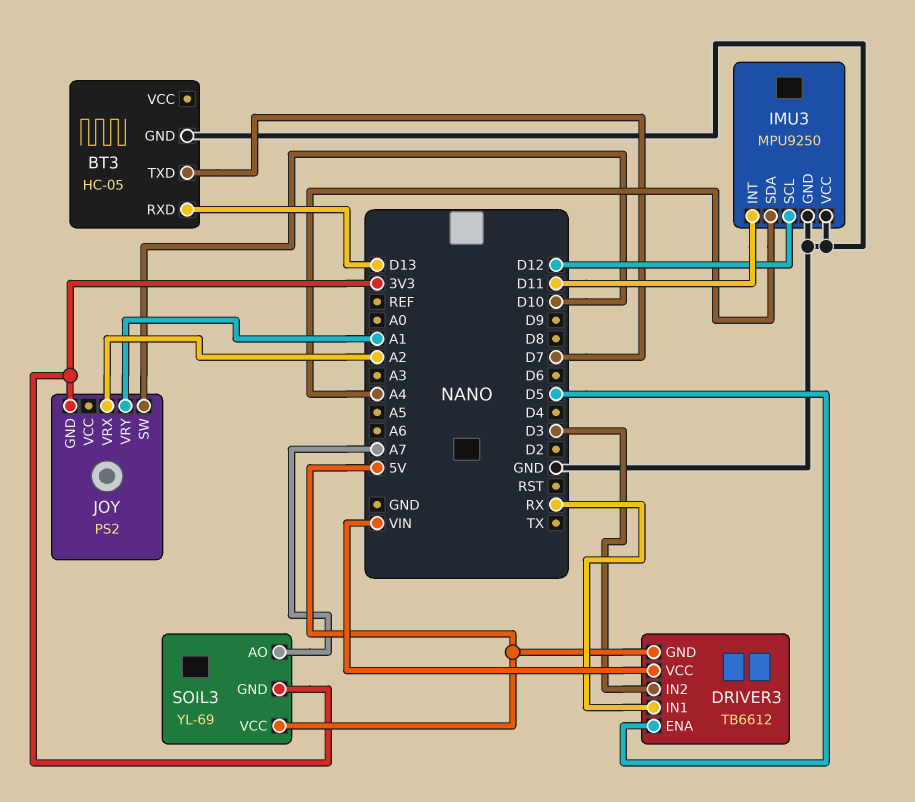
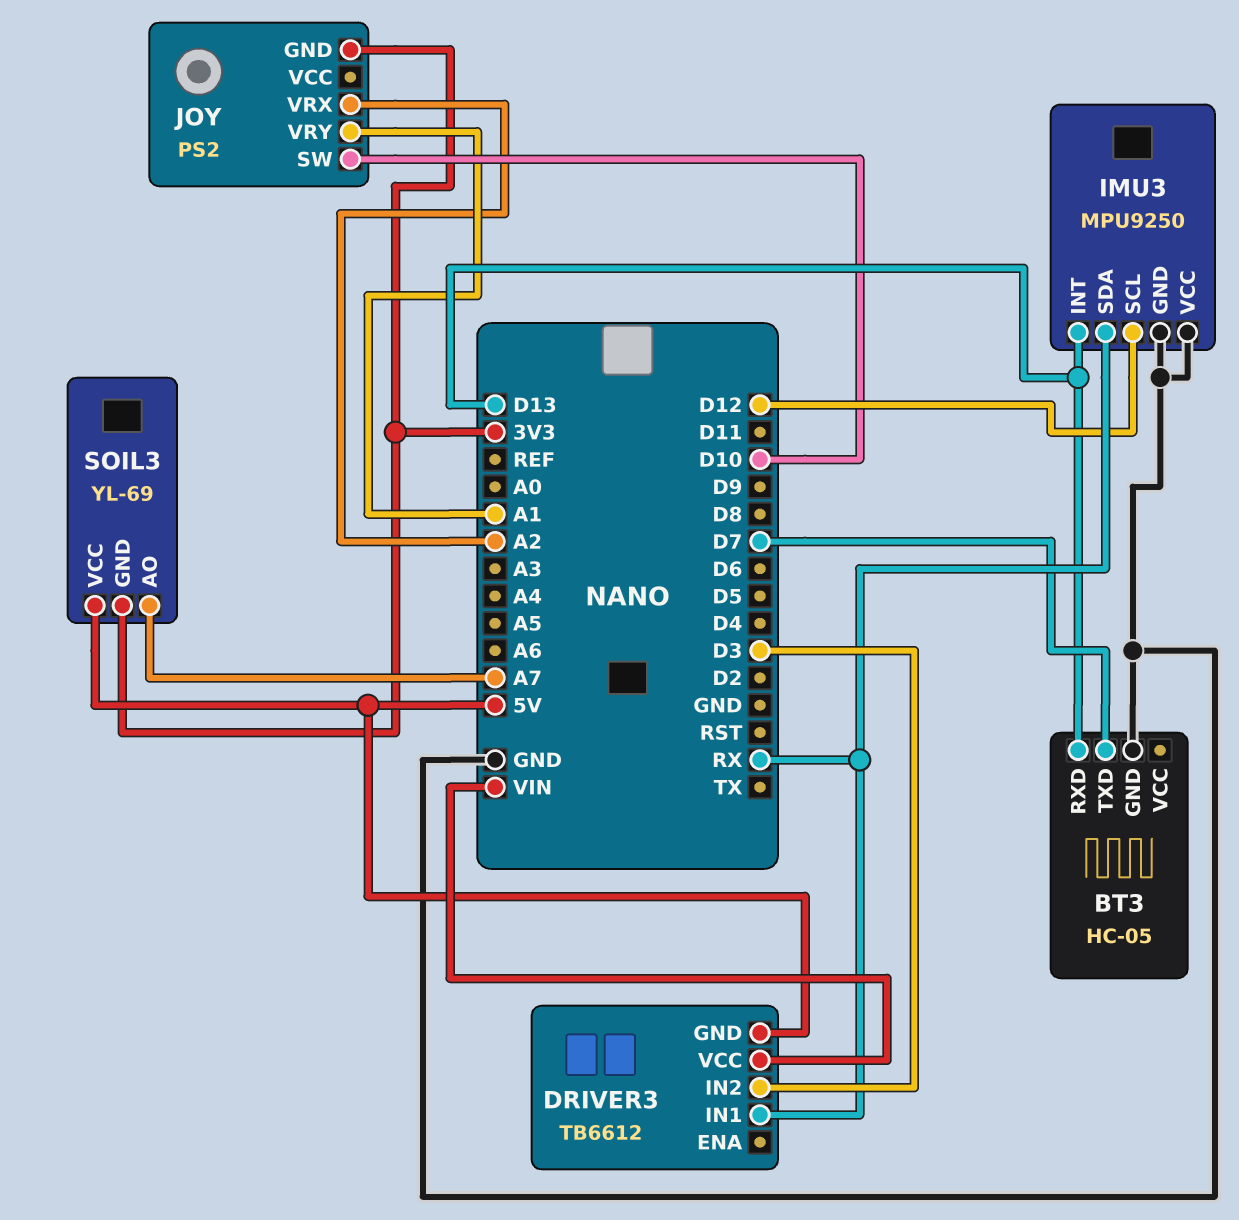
DRIVER3 pin ENA: D5 -> none
IMU3 pin INT: D11 -> D13
IMU3 pin SDA: A4 -> RX

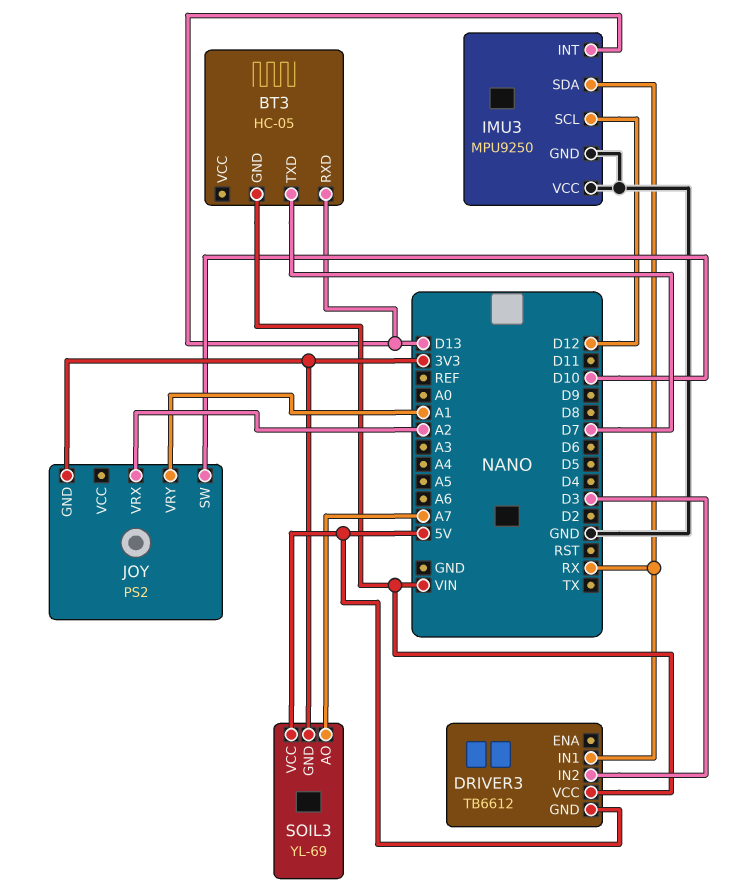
BT3 pin GND: GND -> VIN

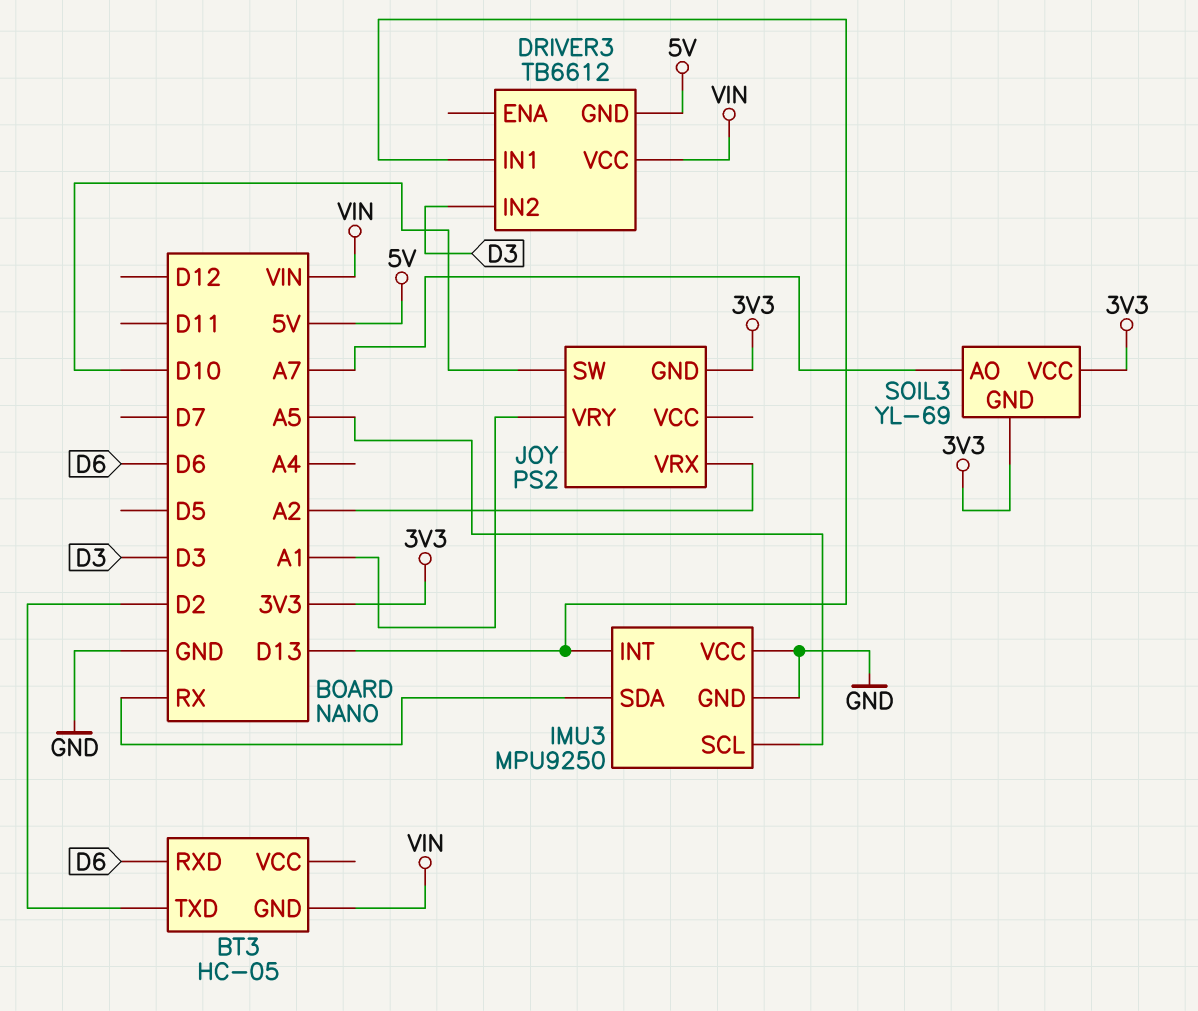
BT3 pin RXD: D13 -> D6
BT3 pin TXD: D7 -> D2
DRIVER3 pin IN1: RX -> D13
IMU3 pin SCL: D12 -> A5
SOIL3 pin VCC: 5V -> 3V3

